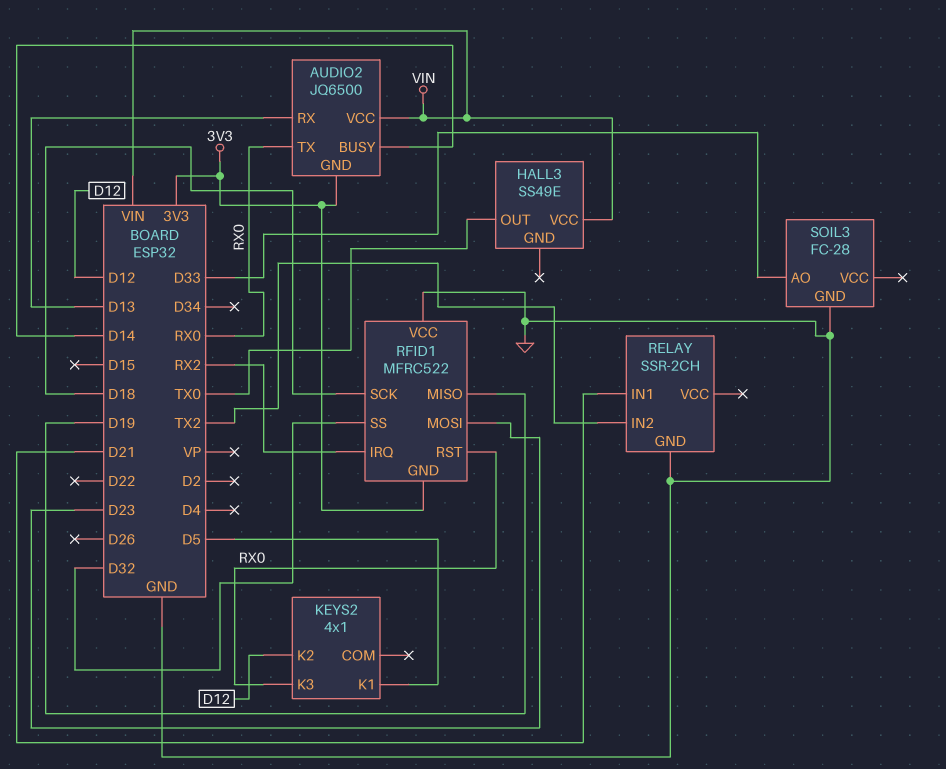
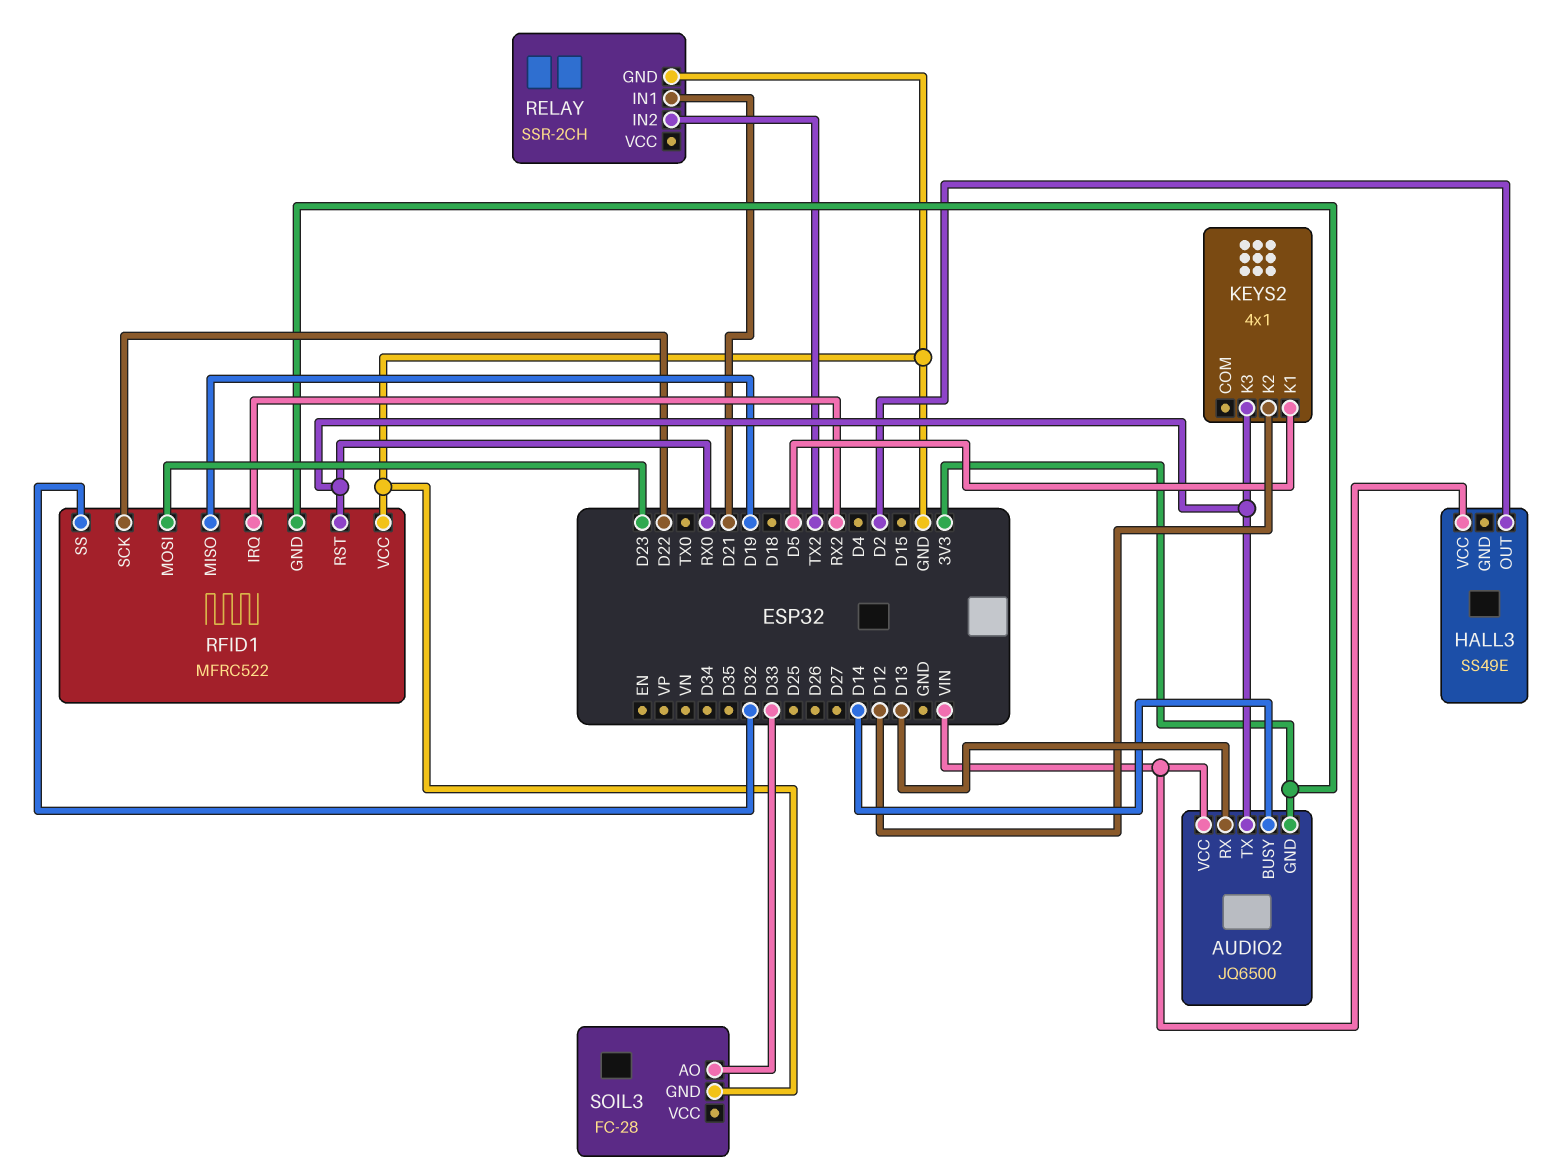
HALL3 pin OUT: TX0 -> D2
RFID1 pin SCK: D18 -> D22

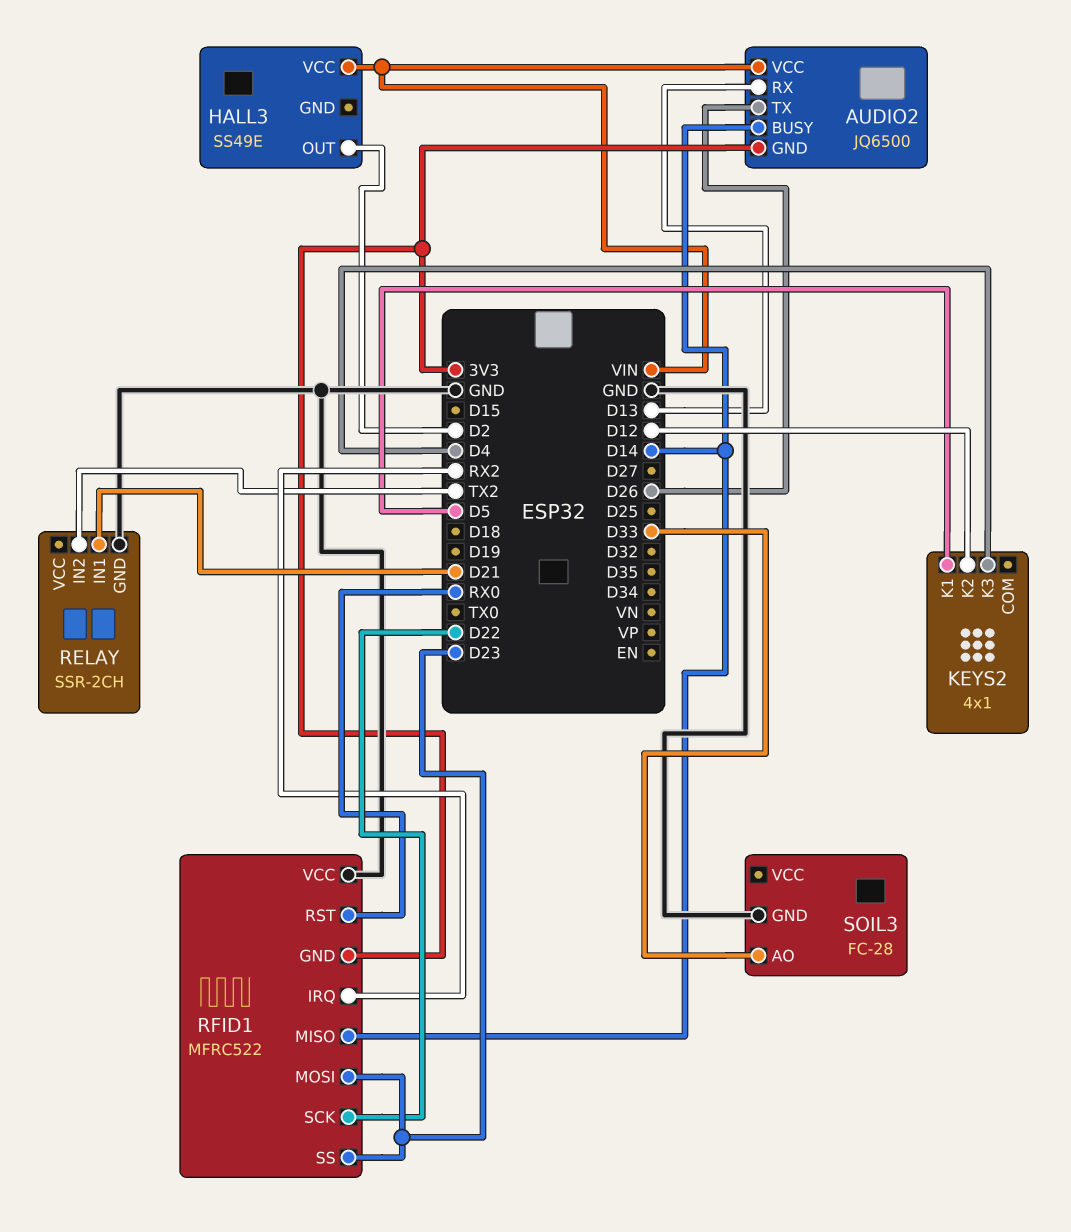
AUDIO2 pin TX: RX0 -> D26
KEYS2 pin K3: RX0 -> D4
RFID1 pin MISO: D19 -> D14
RFID1 pin SS: D32 -> D23

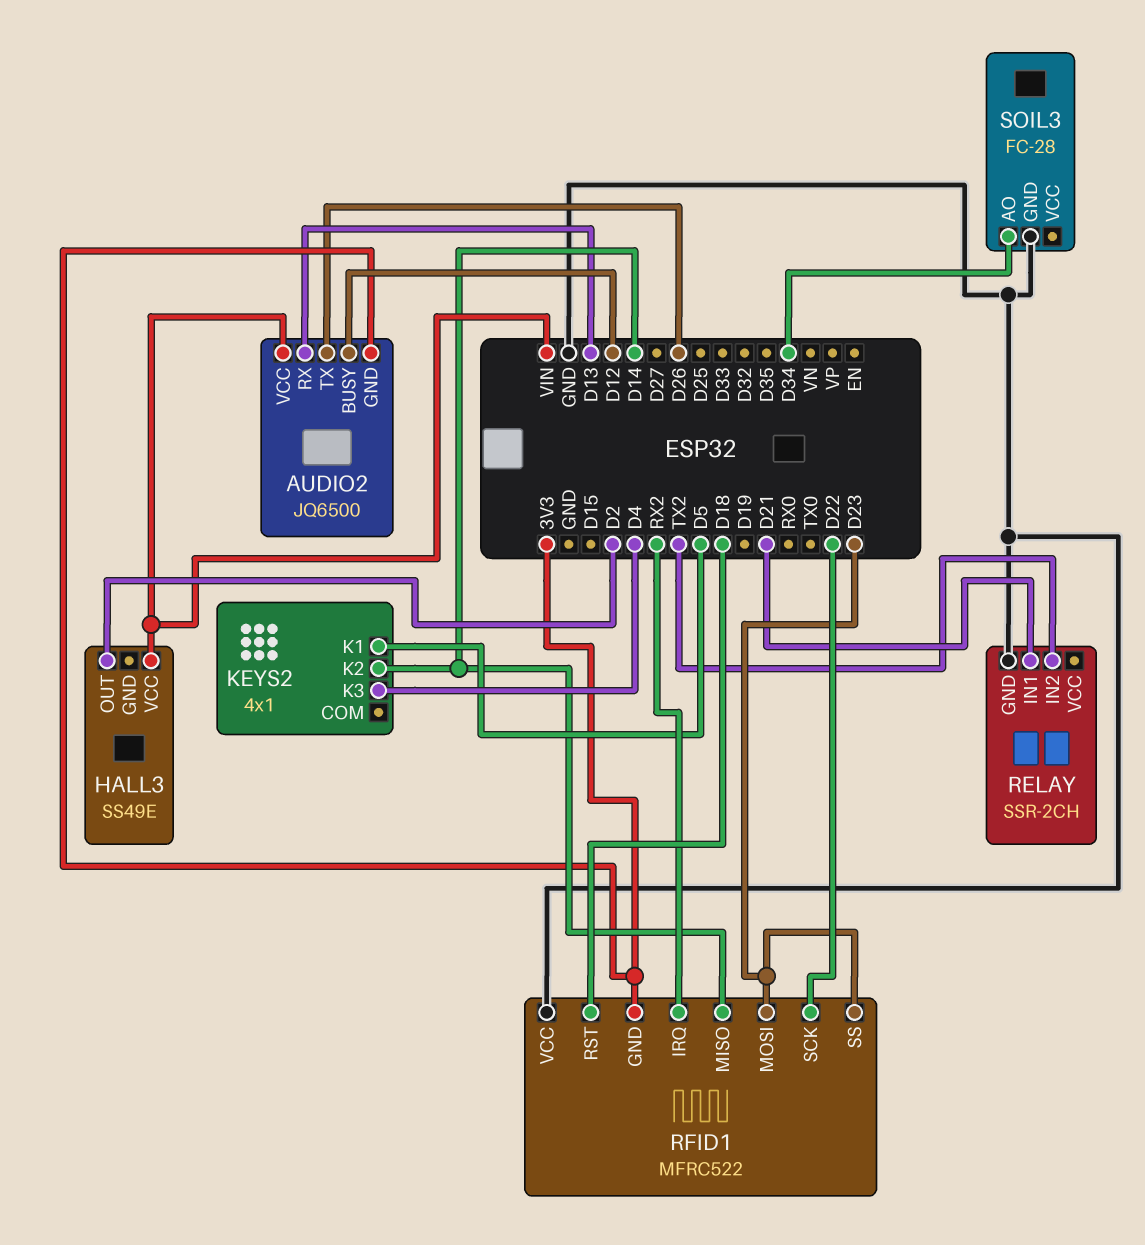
AUDIO2 pin BUSY: D14 -> D12
KEYS2 pin K2: D12 -> D14
RFID1 pin RST: RX0 -> D18
SOIL3 pin AO: D33 -> D34

